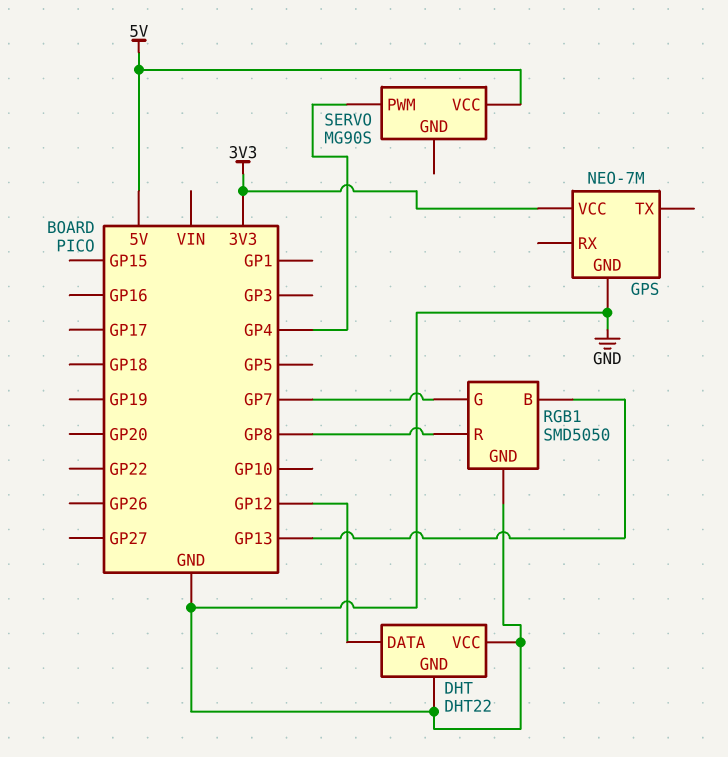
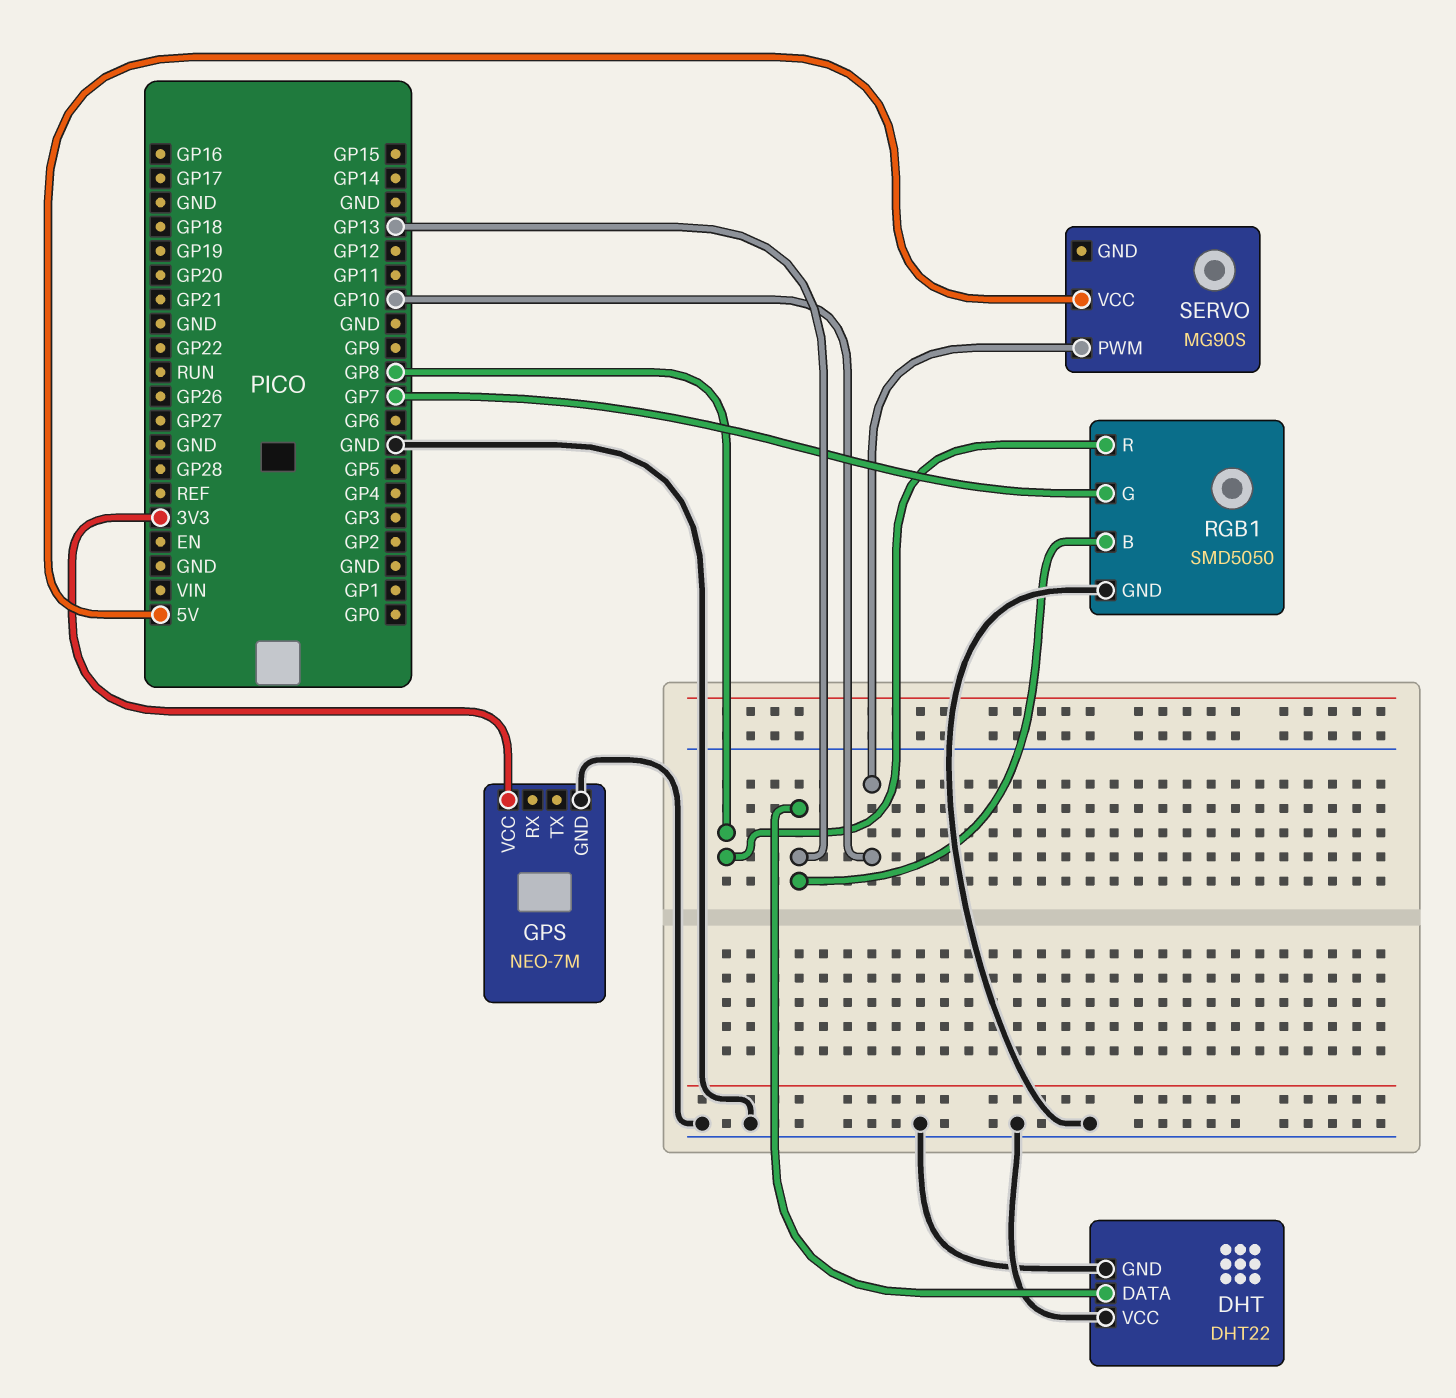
DHT pin DATA: GP12 -> GP13
SERVO pin PWM: GP4 -> GP10

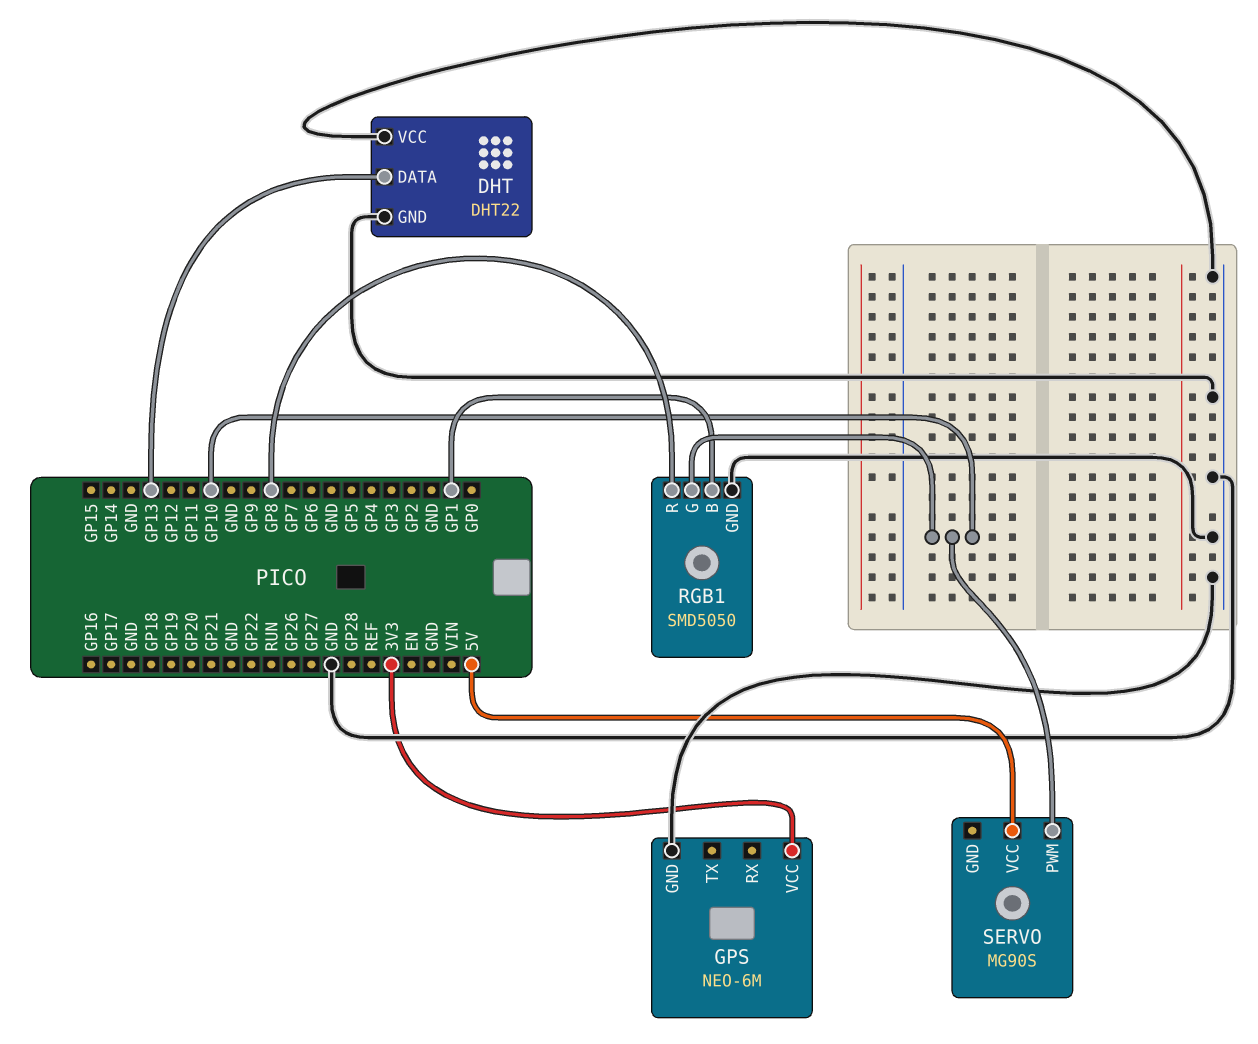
GPS: NEO-7M -> NEO-6M
RGB1 pin B: GP13 -> GP1
RGB1 pin G: GP7 -> GP10

